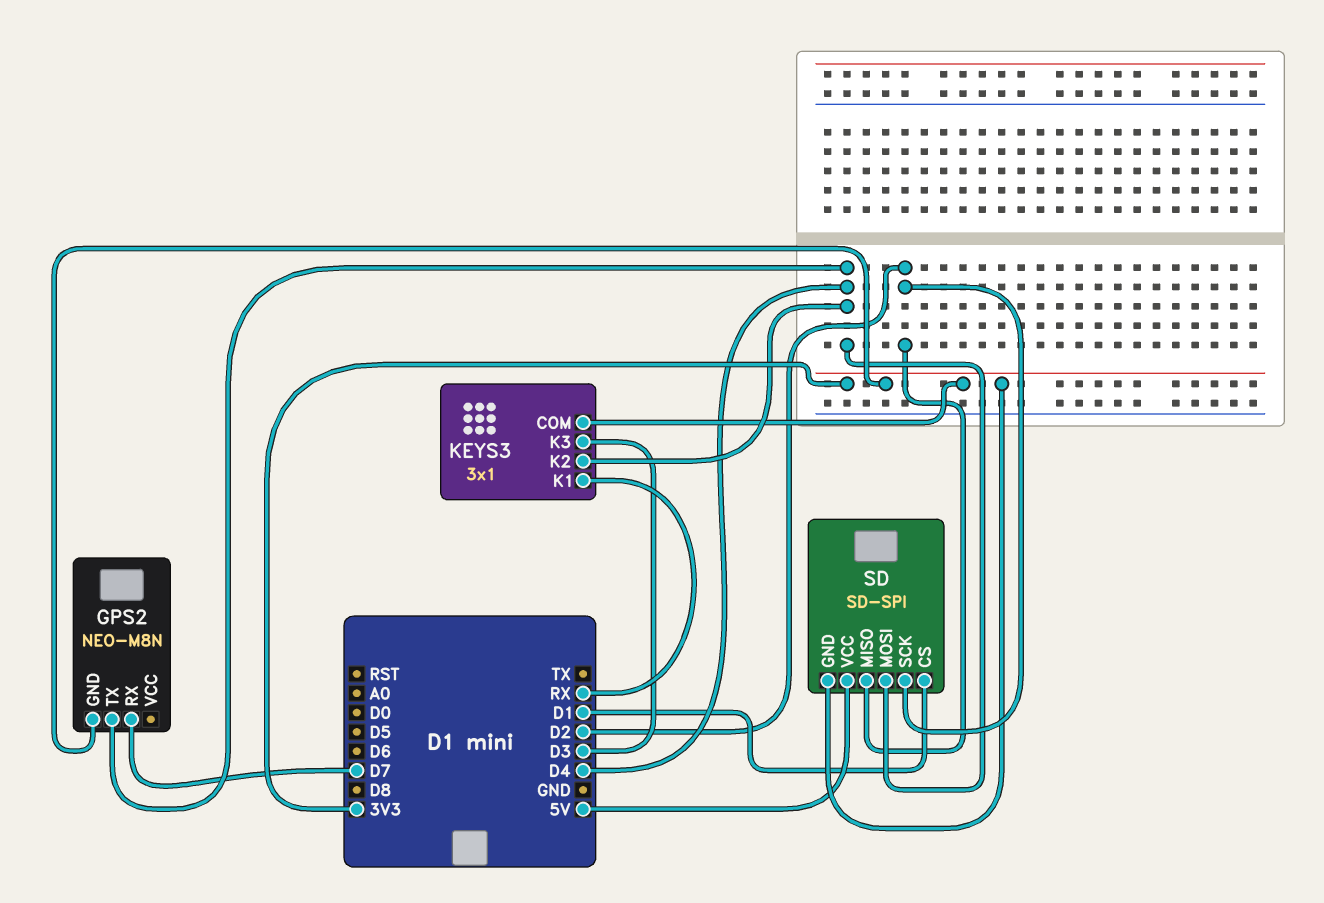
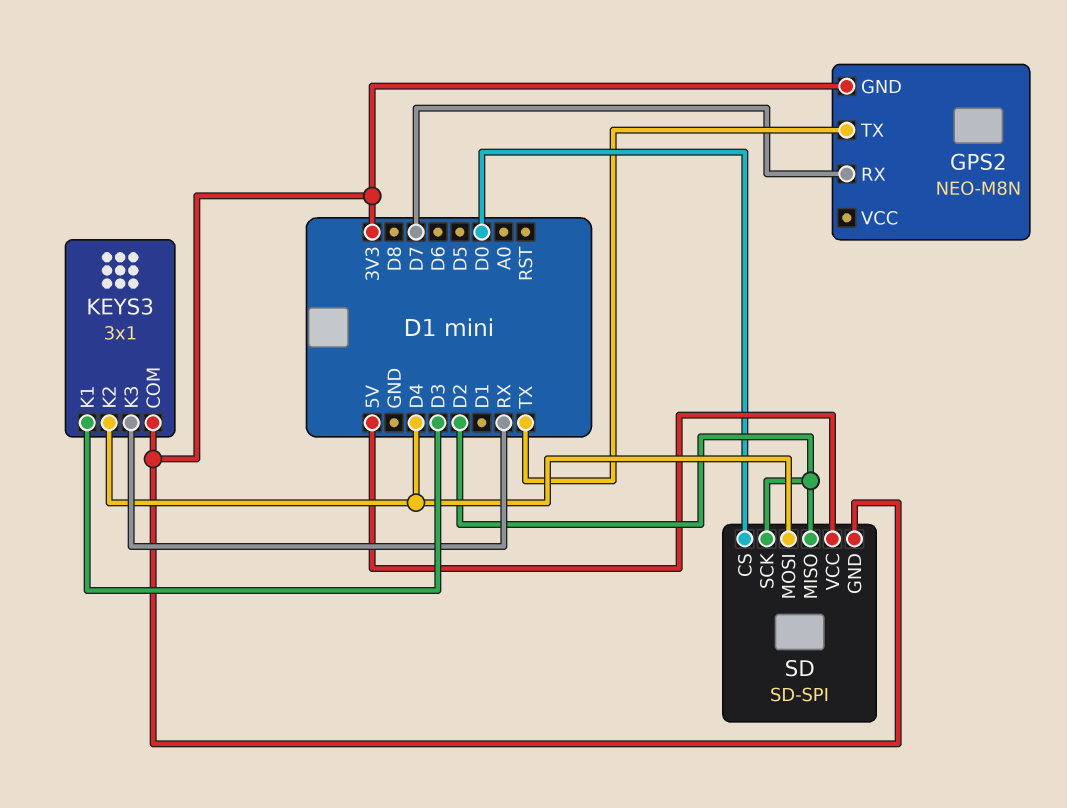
GPS2 pin TX: D4 -> TX
KEYS3 pin K1: RX -> D3
KEYS3 pin K3: D3 -> RX
SD pin CS: D1 -> D0

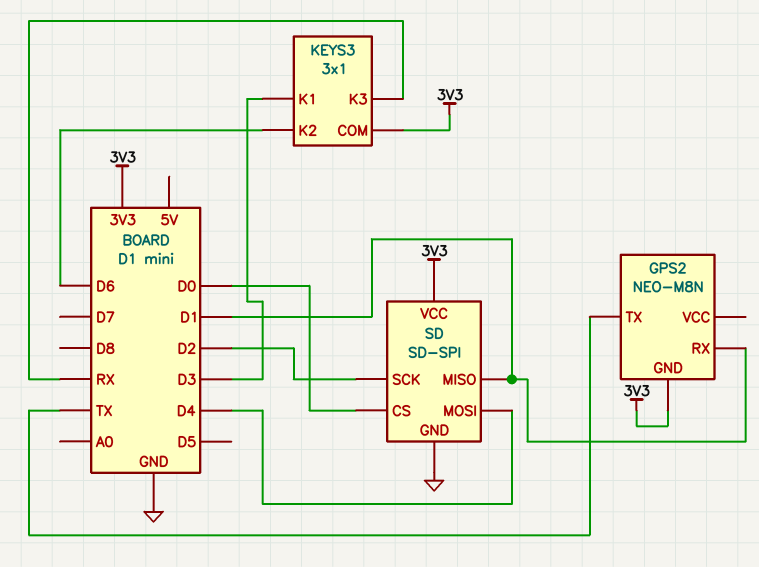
GPS2 pin RX: D7 -> D1
KEYS3 pin K2: D4 -> D6
SD pin GND: 3V3 -> GND
SD pin MISO: D2 -> D1
SD pin VCC: 5V -> 3V3

